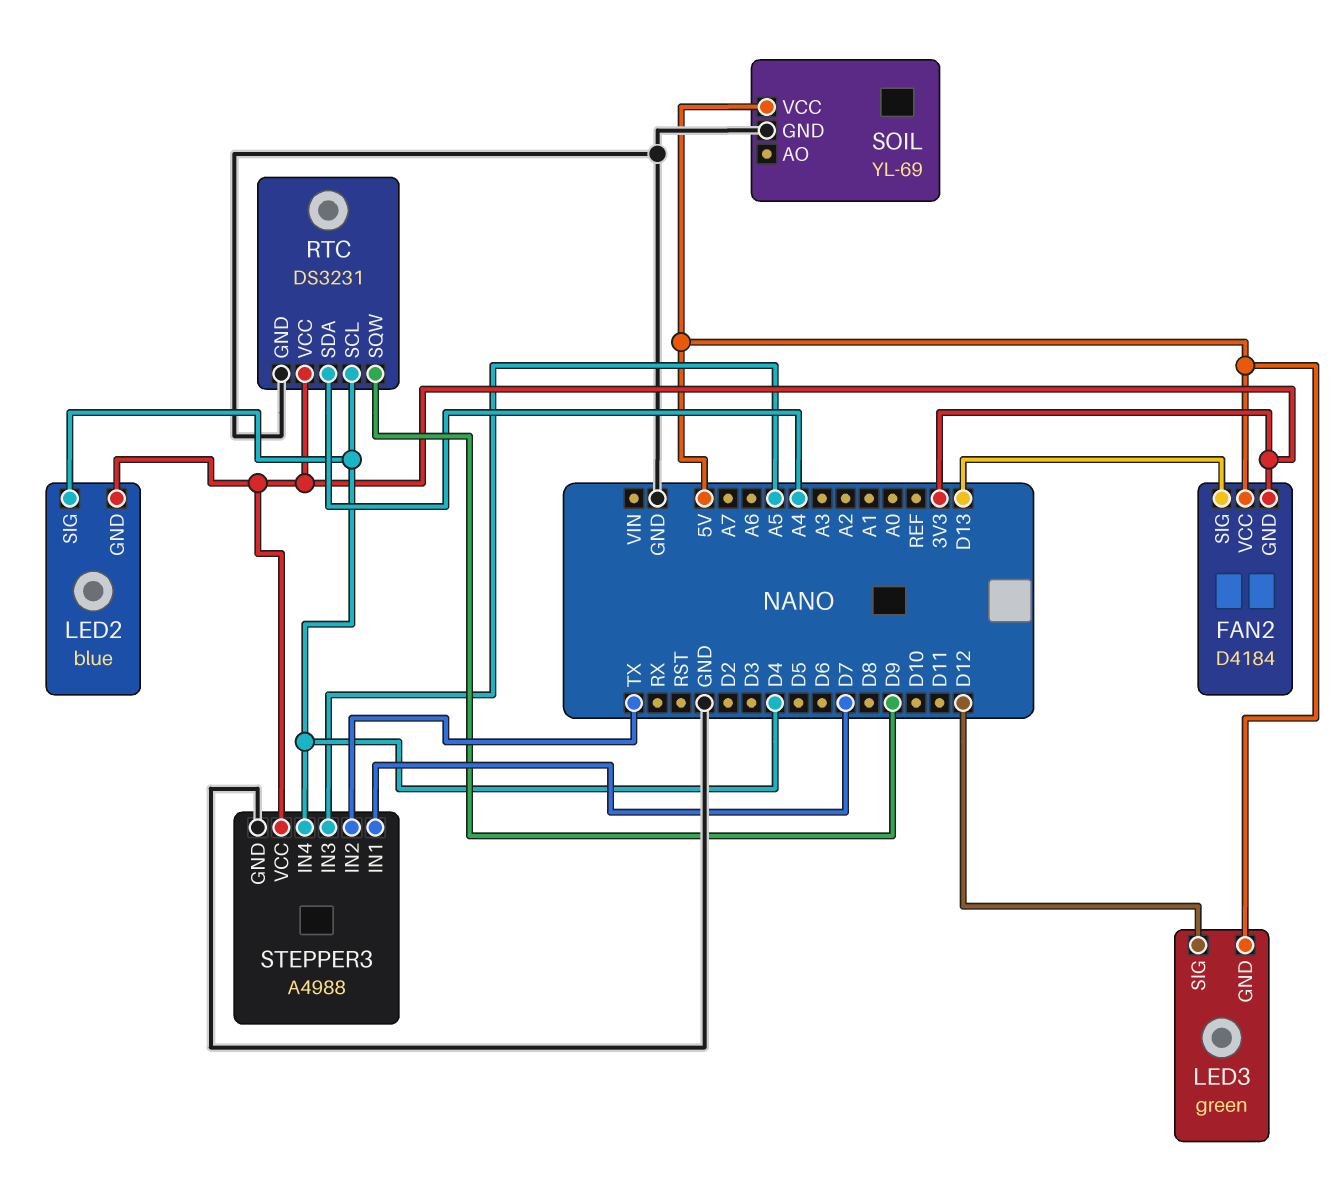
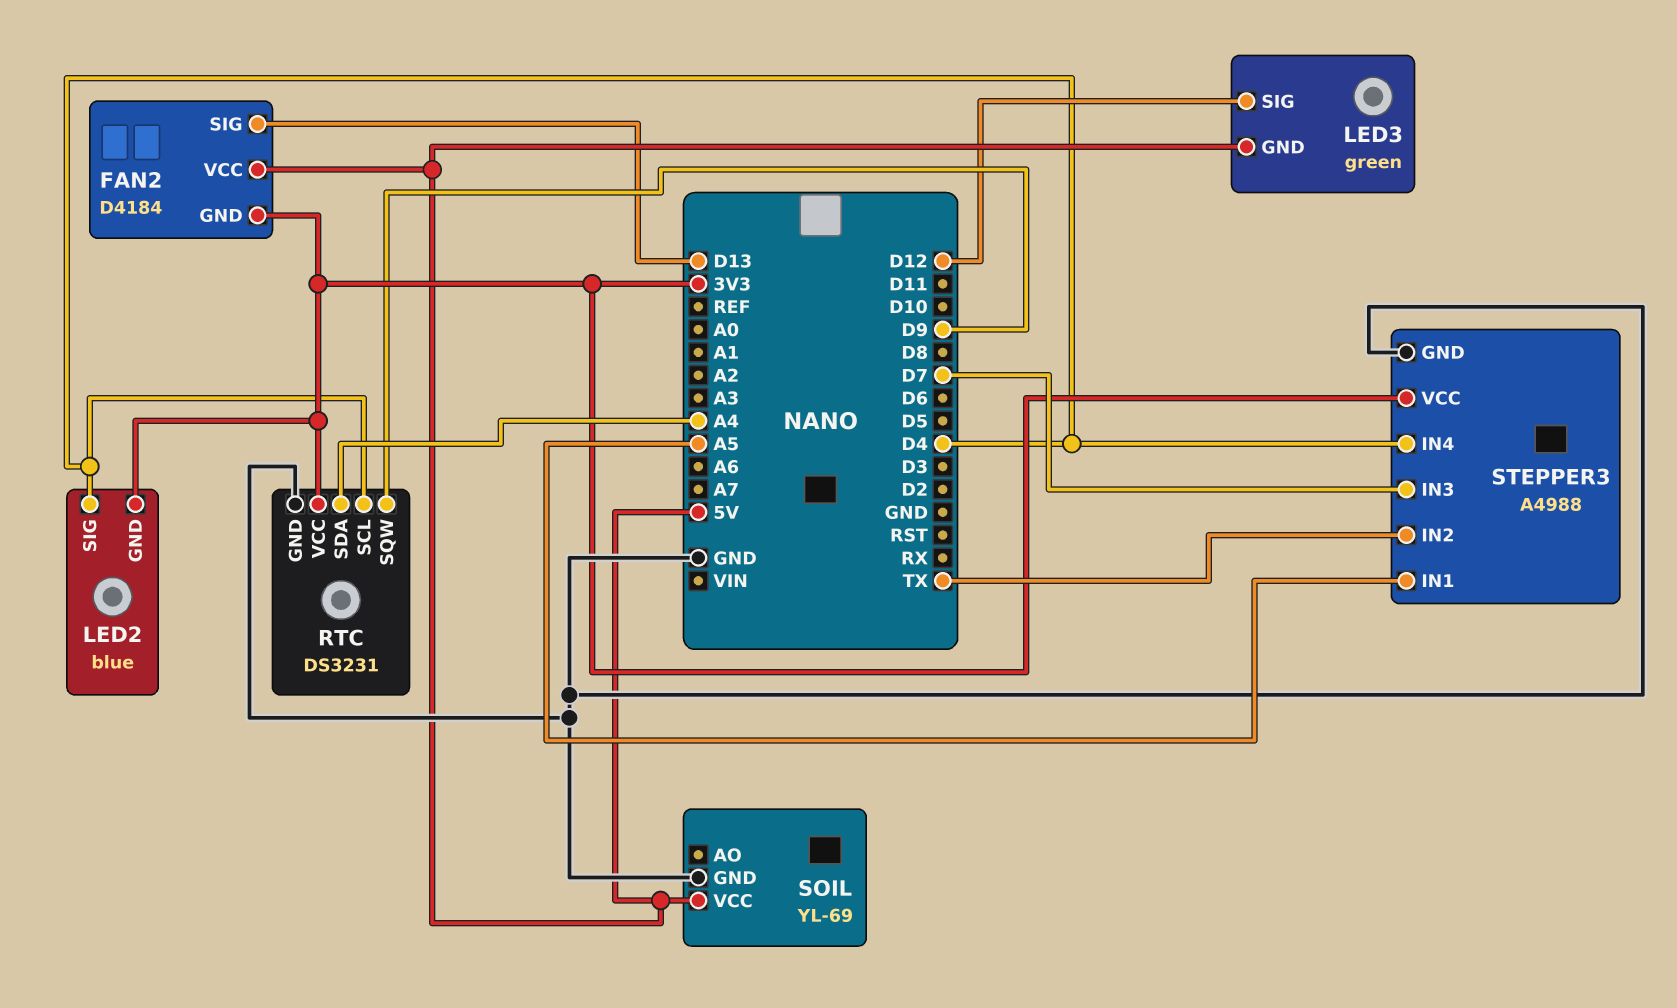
STEPPER3 pin IN1: D7 -> A5
STEPPER3 pin IN3: A5 -> D7

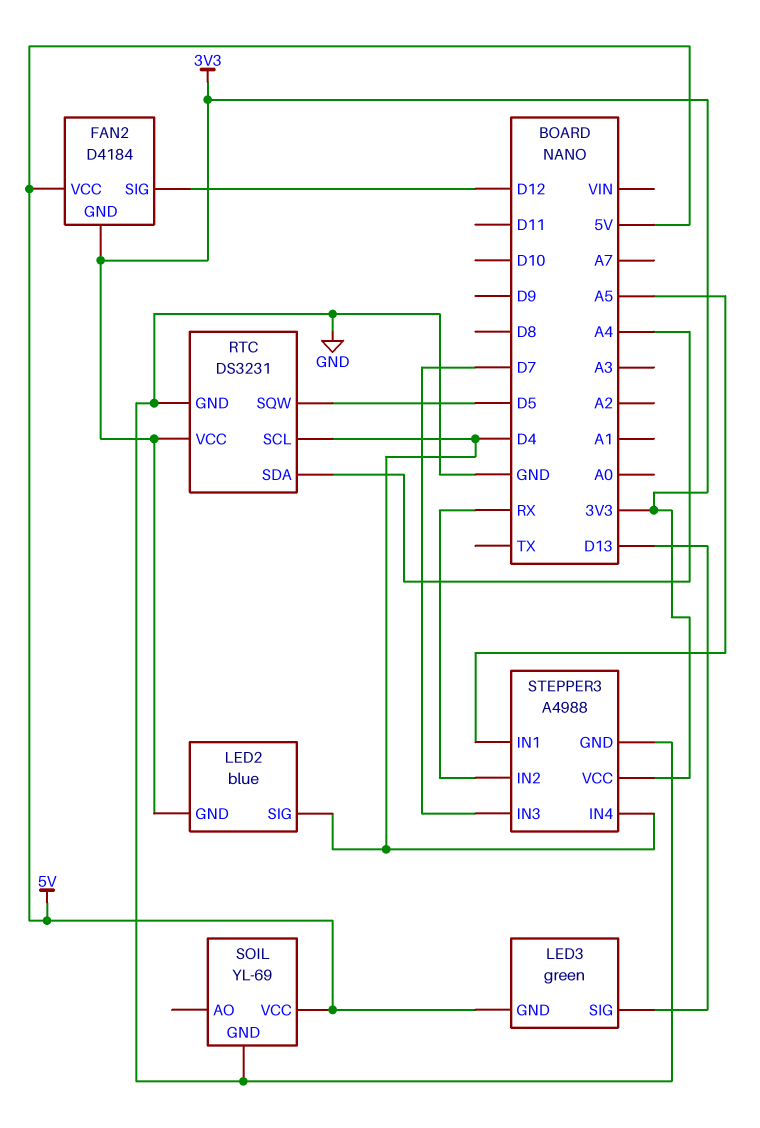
FAN2 pin SIG: D13 -> D12
LED3 pin SIG: D12 -> D13
RTC pin SQW: D9 -> D5
STEPPER3 pin IN2: TX -> RX

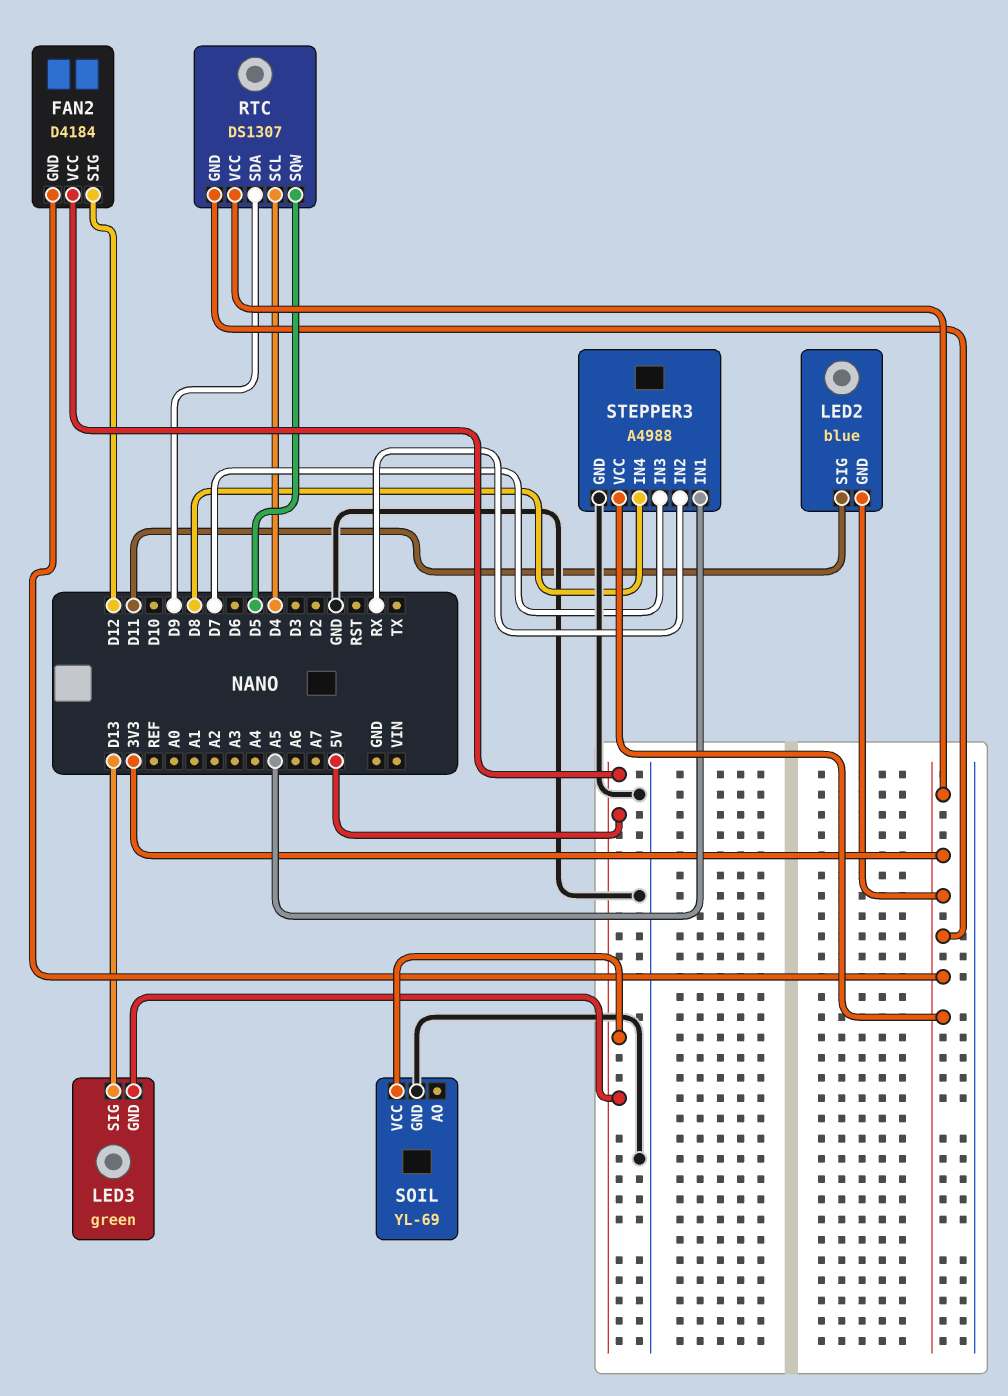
LED2 pin SIG: D4 -> D11
RTC: DS3231 -> DS1307
RTC pin GND: GND -> 3V3
RTC pin SDA: A4 -> D9
STEPPER3 pin IN4: D4 -> D8

